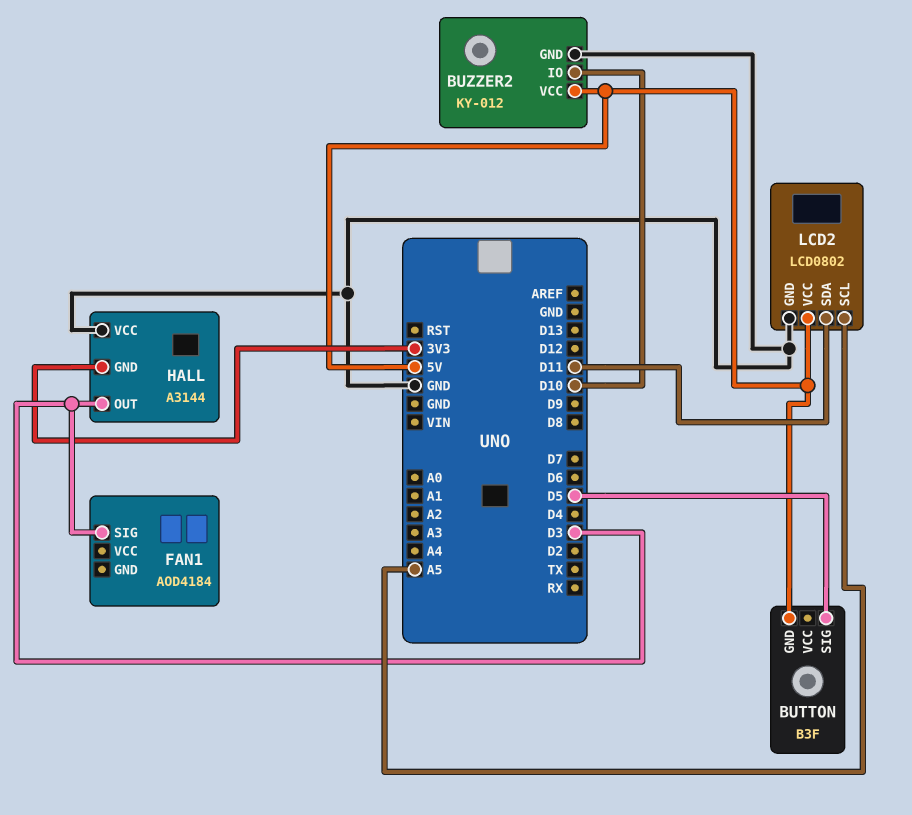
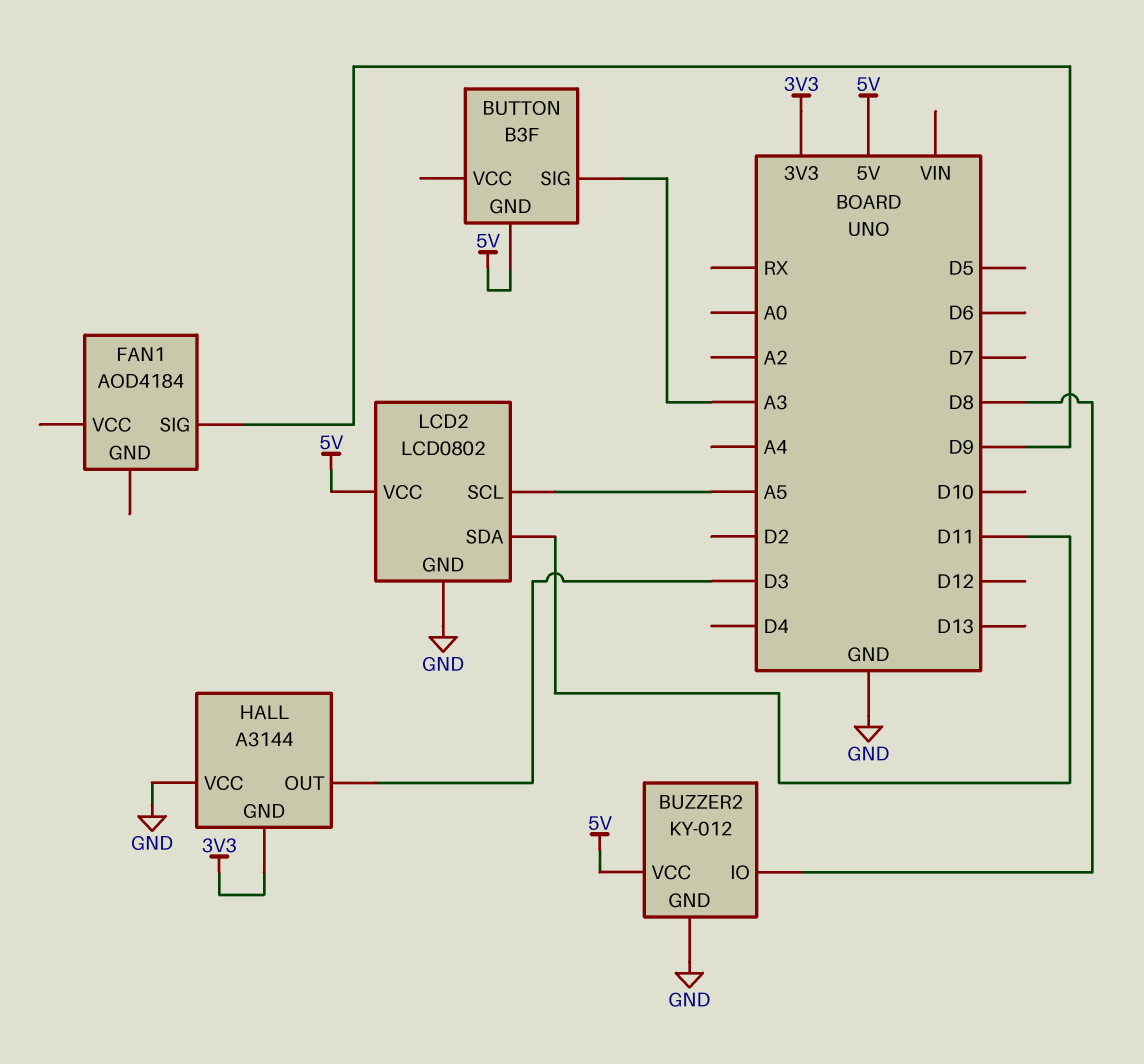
BUTTON pin SIG: D5 -> A3
BUZZER2 pin IO: D10 -> D8
FAN1 pin SIG: D3 -> D9

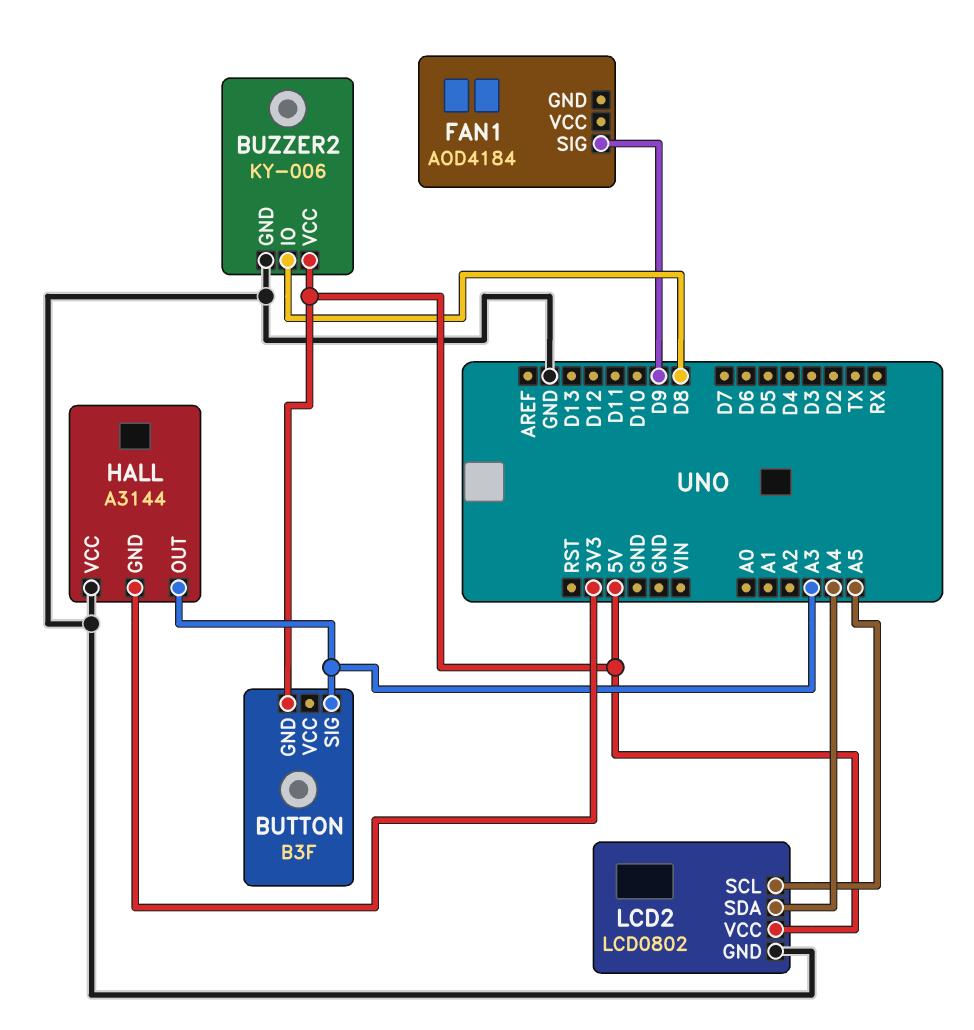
BUZZER2: KY-012 -> KY-006
HALL pin OUT: D3 -> A3
LCD2 pin SDA: D11 -> A4

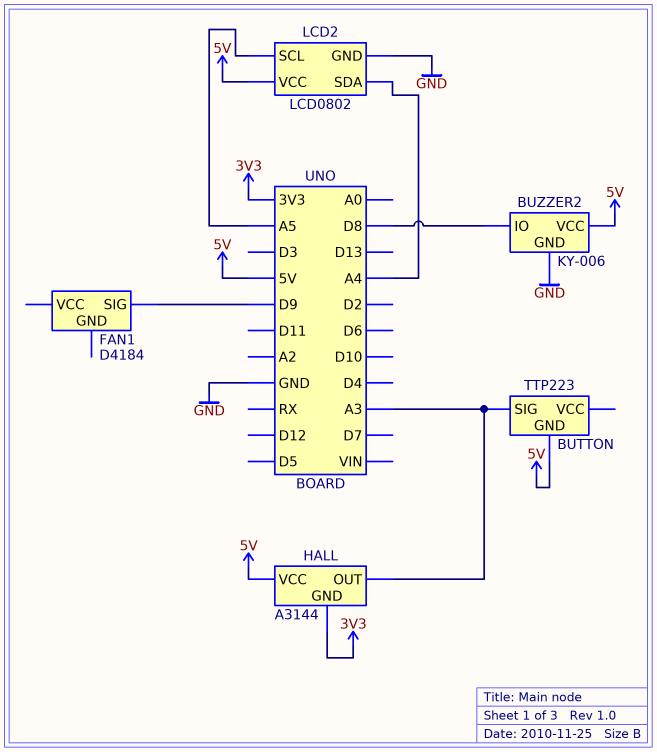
BUTTON: B3F -> TTP223
FAN1: AOD4184 -> D4184
HALL pin VCC: GND -> 5V

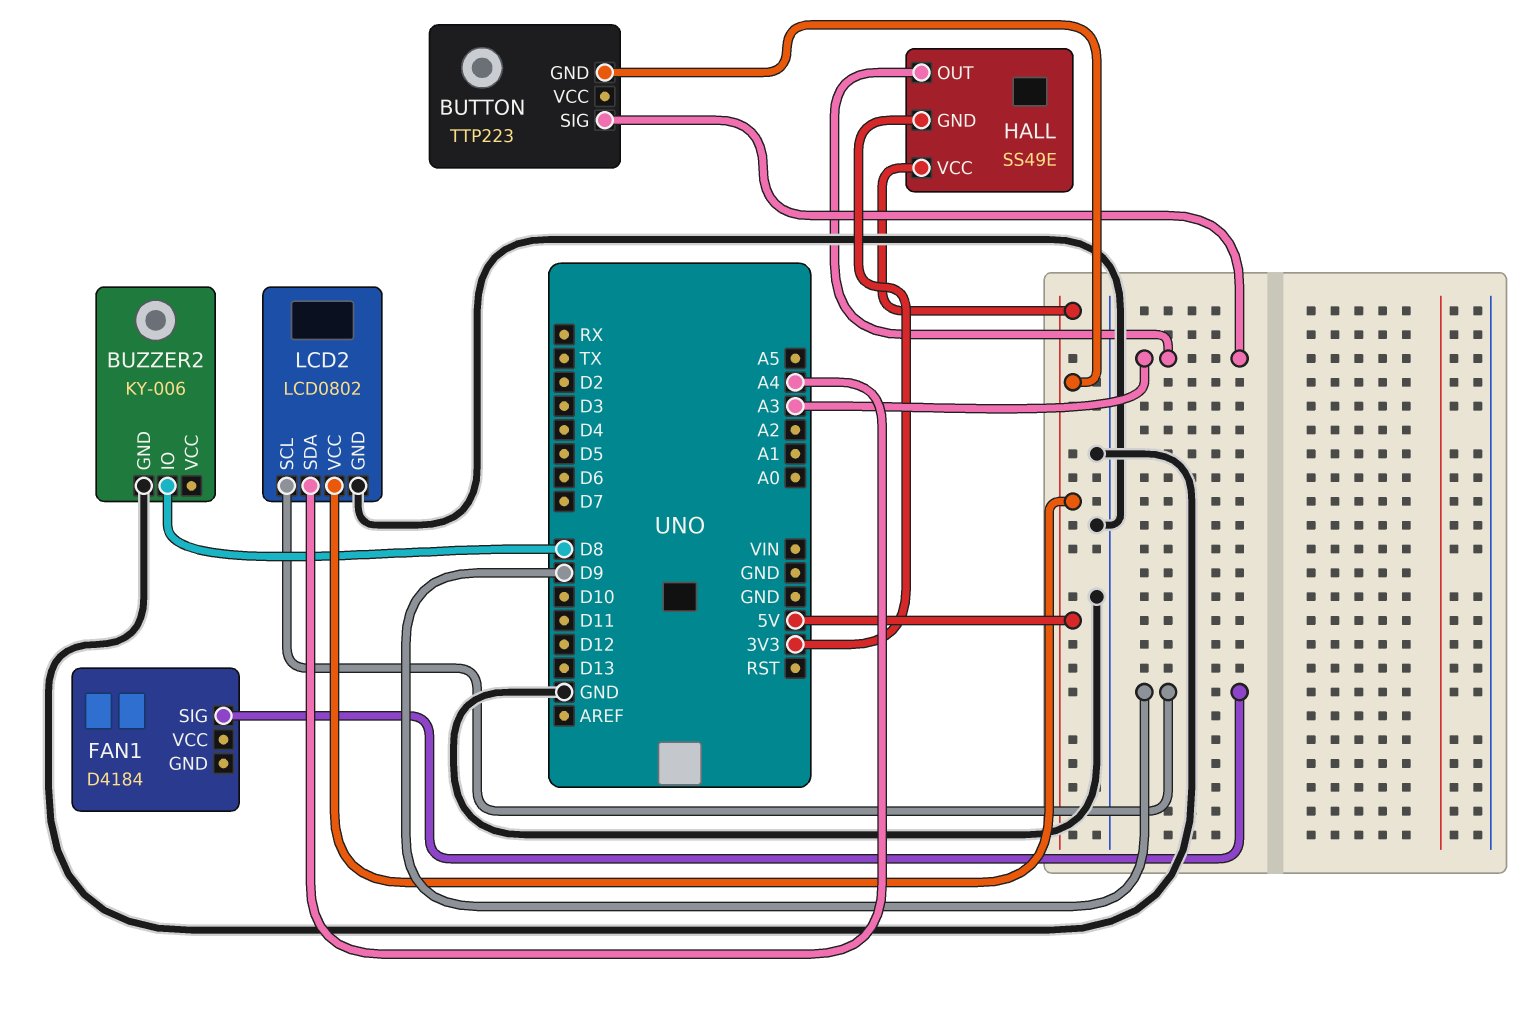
BUZZER2 pin VCC: 5V -> none
HALL: A3144 -> SS49E
LCD2 pin SCL: A5 -> D9

